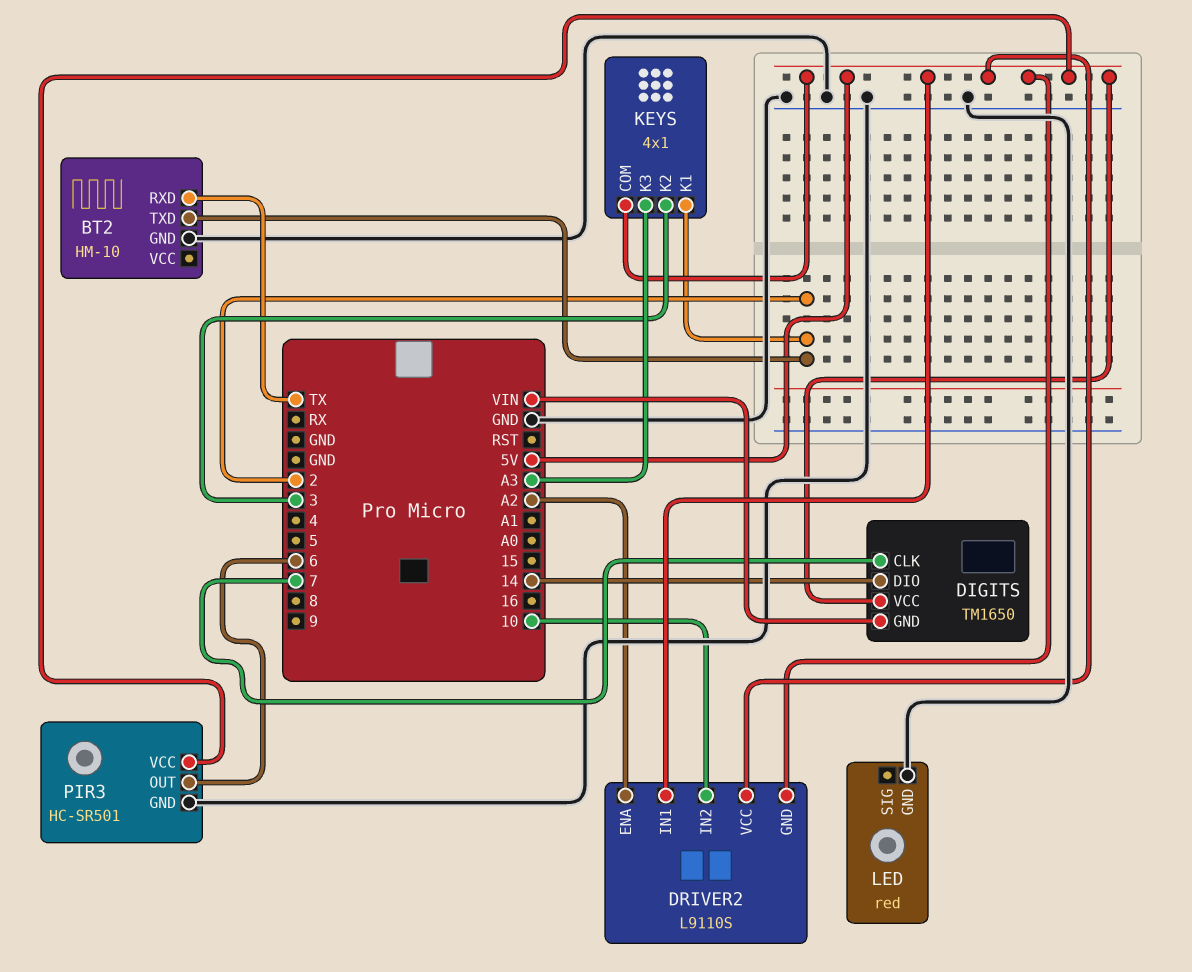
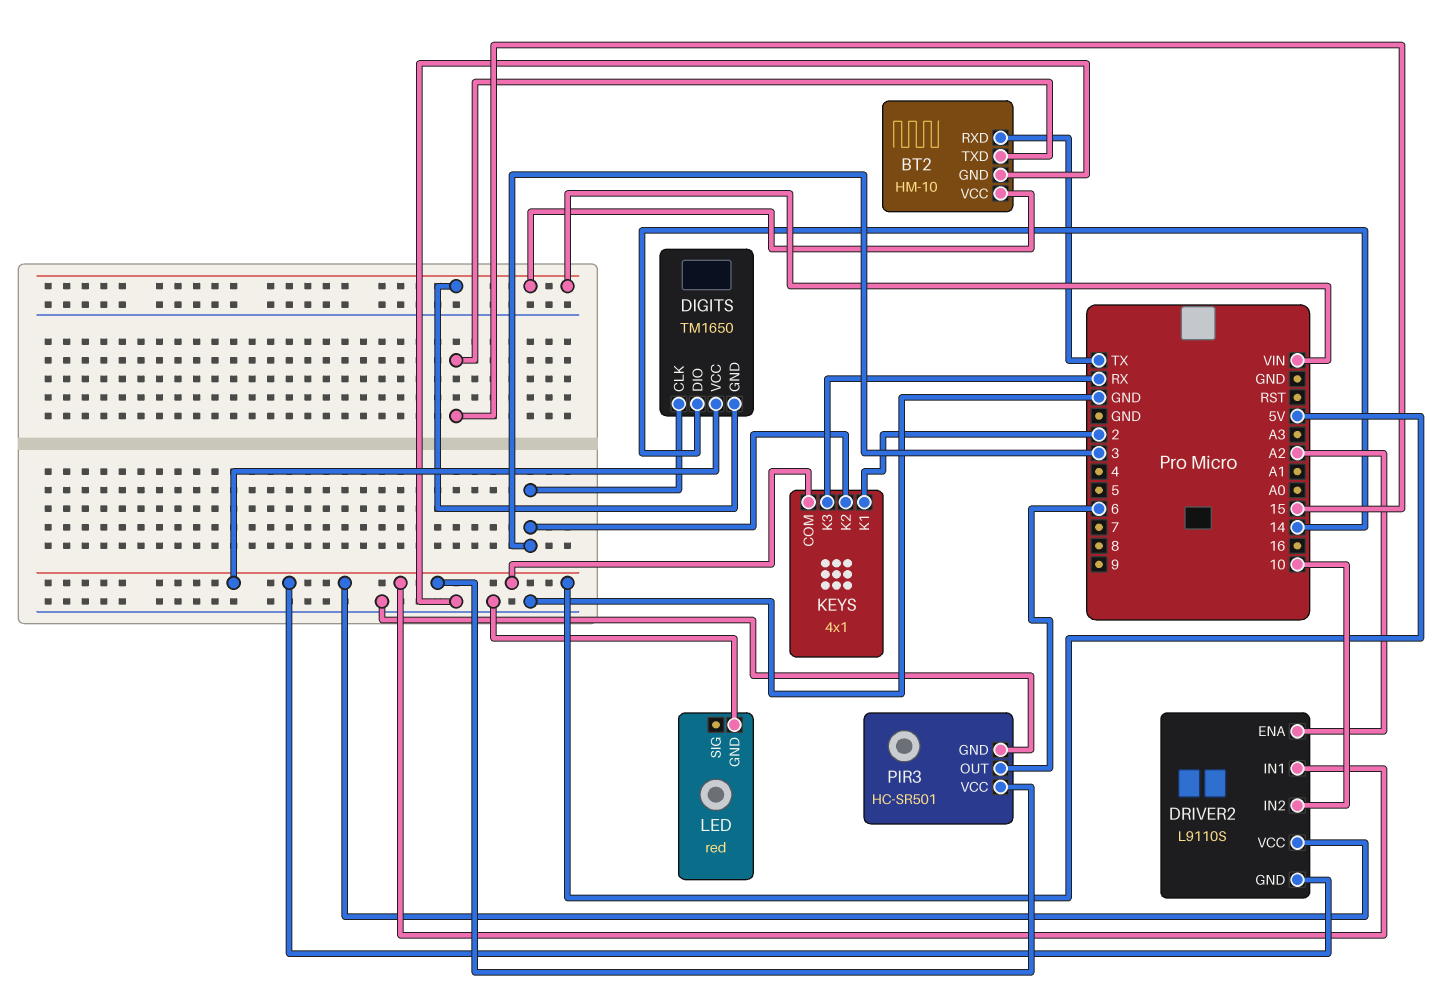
BT2 pin TXD: 2 -> 15
BT2 pin VCC: none -> VIN
DIGITS pin CLK: 7 -> 3
KEYS pin K3: A3 -> RX

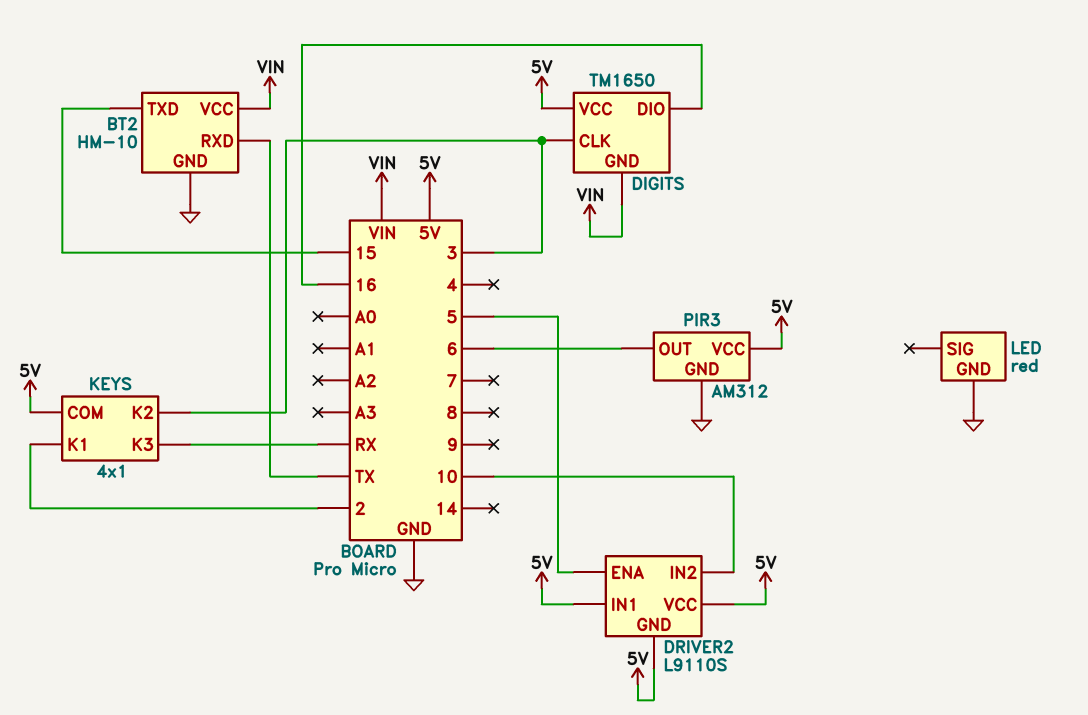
DIGITS pin DIO: 14 -> 16
DRIVER2 pin ENA: A2 -> 5
PIR3: HC-SR501 -> AM312

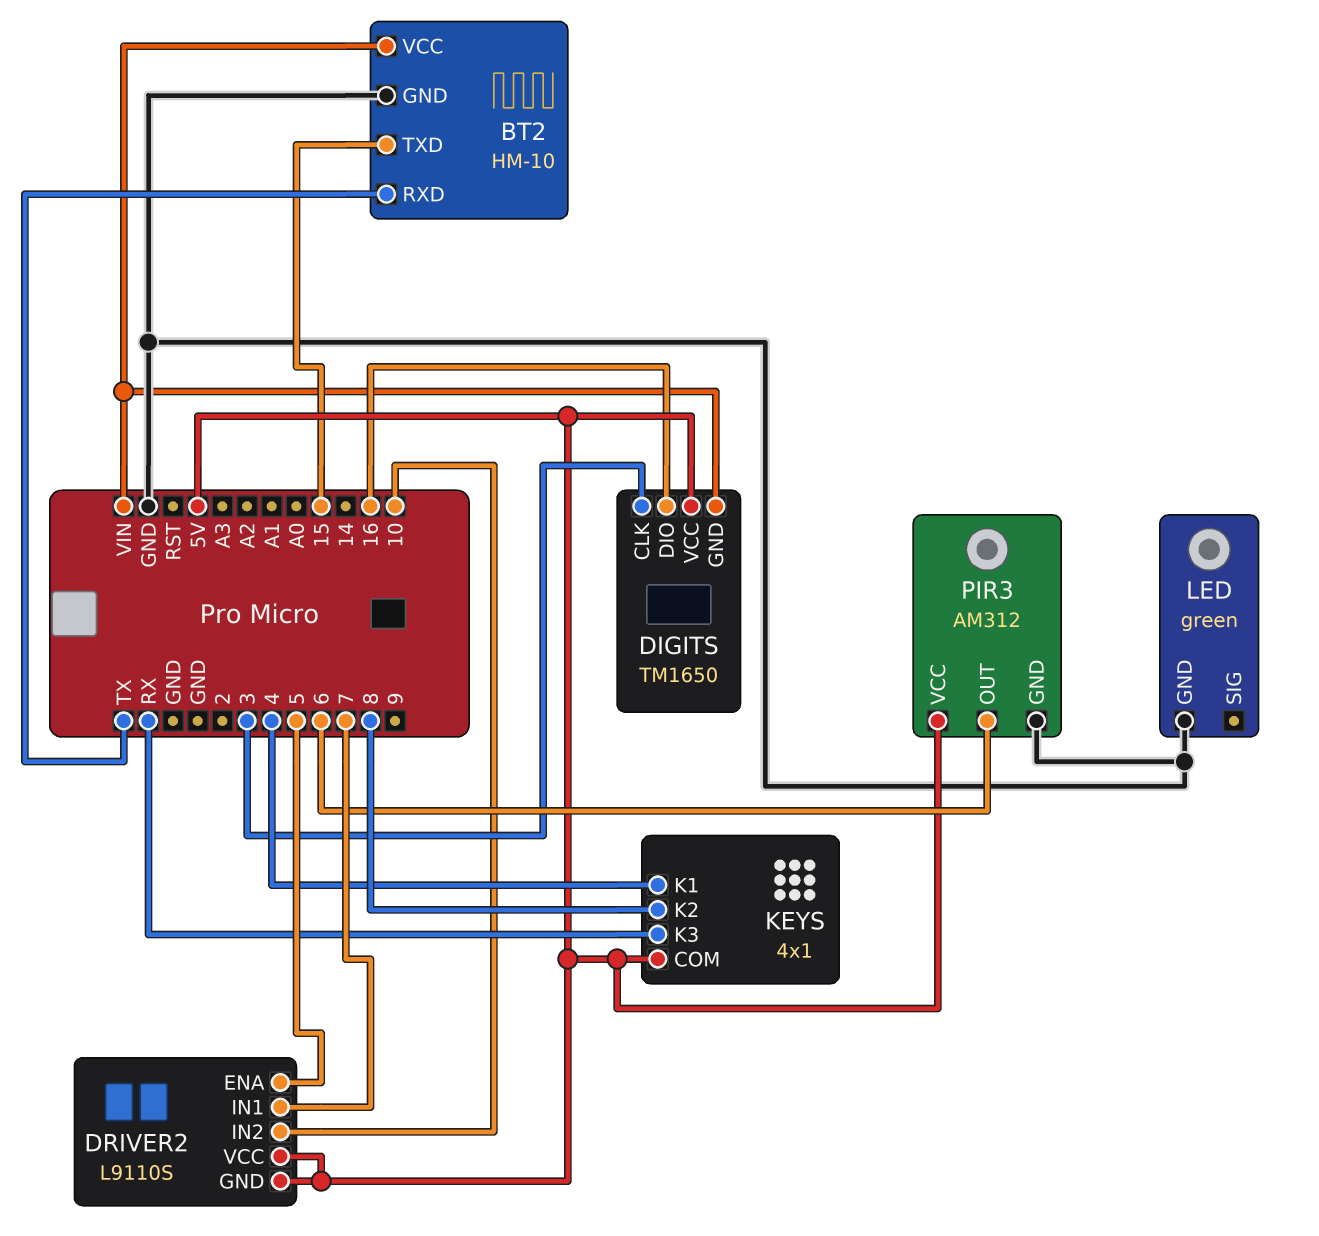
DRIVER2 pin IN1: 5V -> 7
KEYS pin K1: 2 -> 4
KEYS pin K2: 3 -> 8
LED: red -> green

